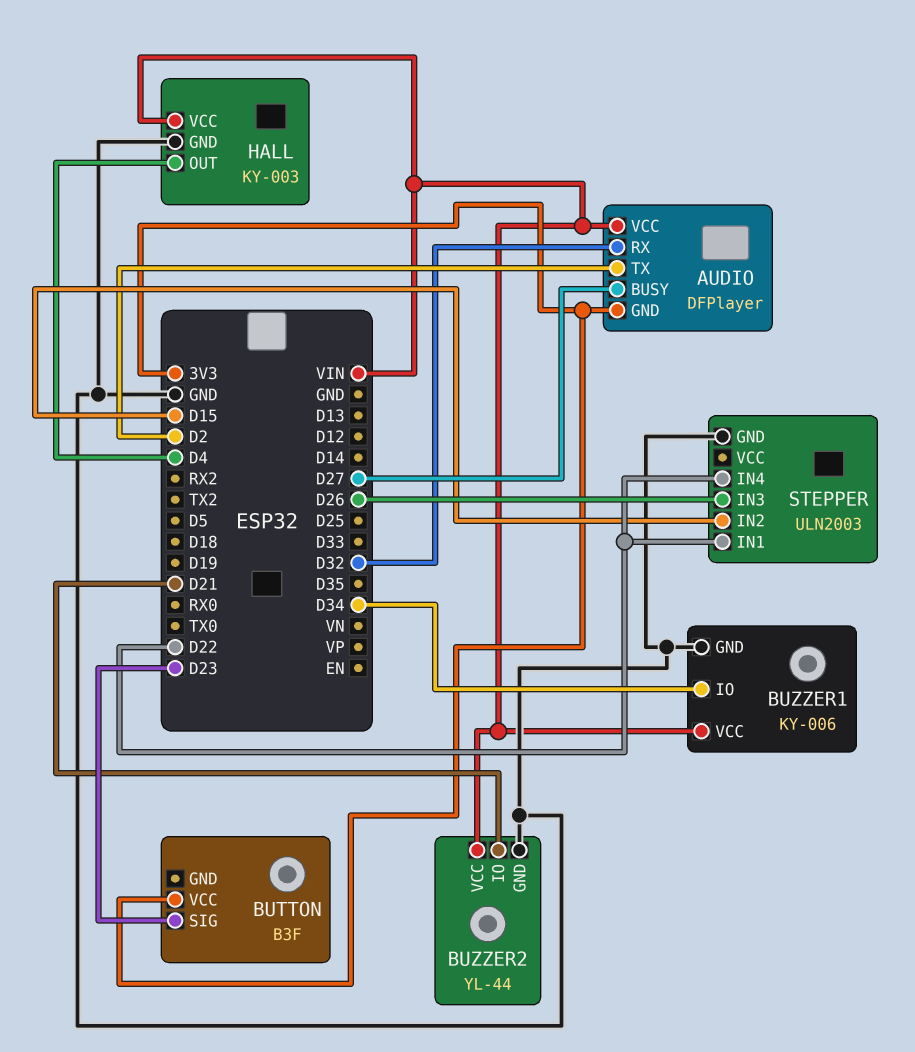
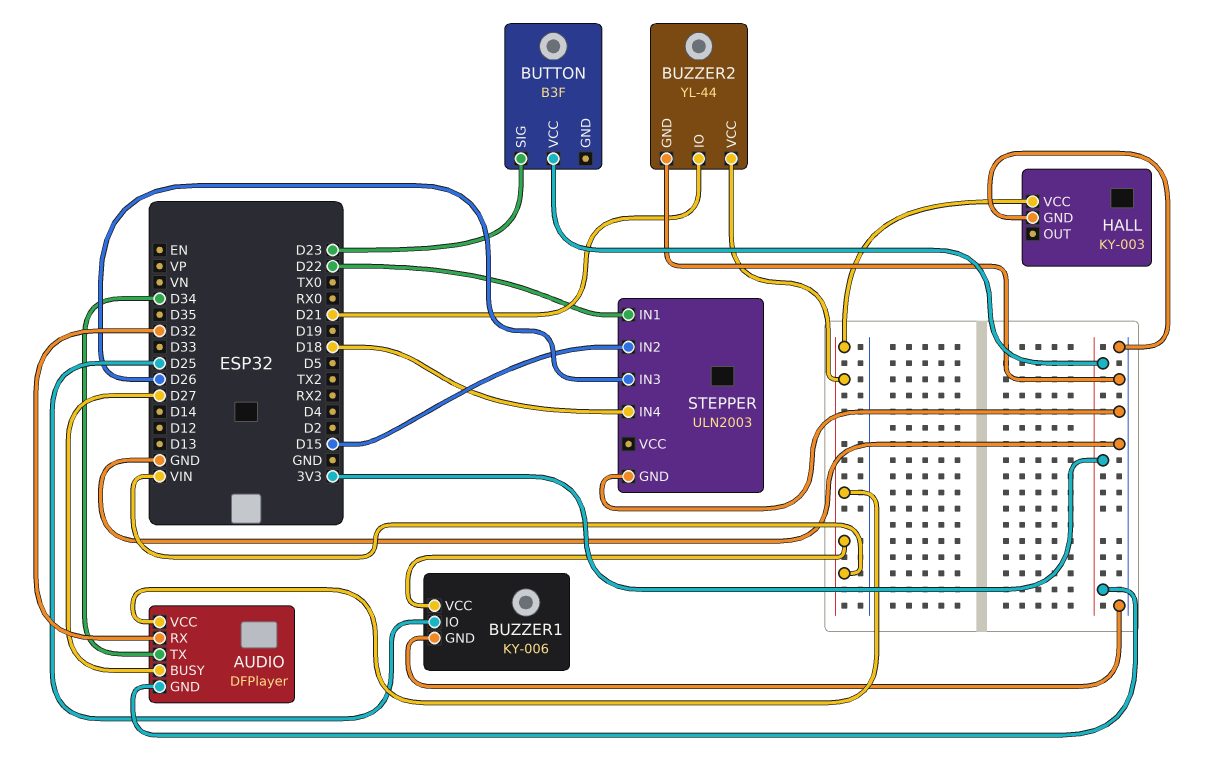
AUDIO pin TX: D2 -> D34
BUZZER1 pin IO: D34 -> D25
HALL pin OUT: D4 -> none
STEPPER pin IN4: D22 -> D18

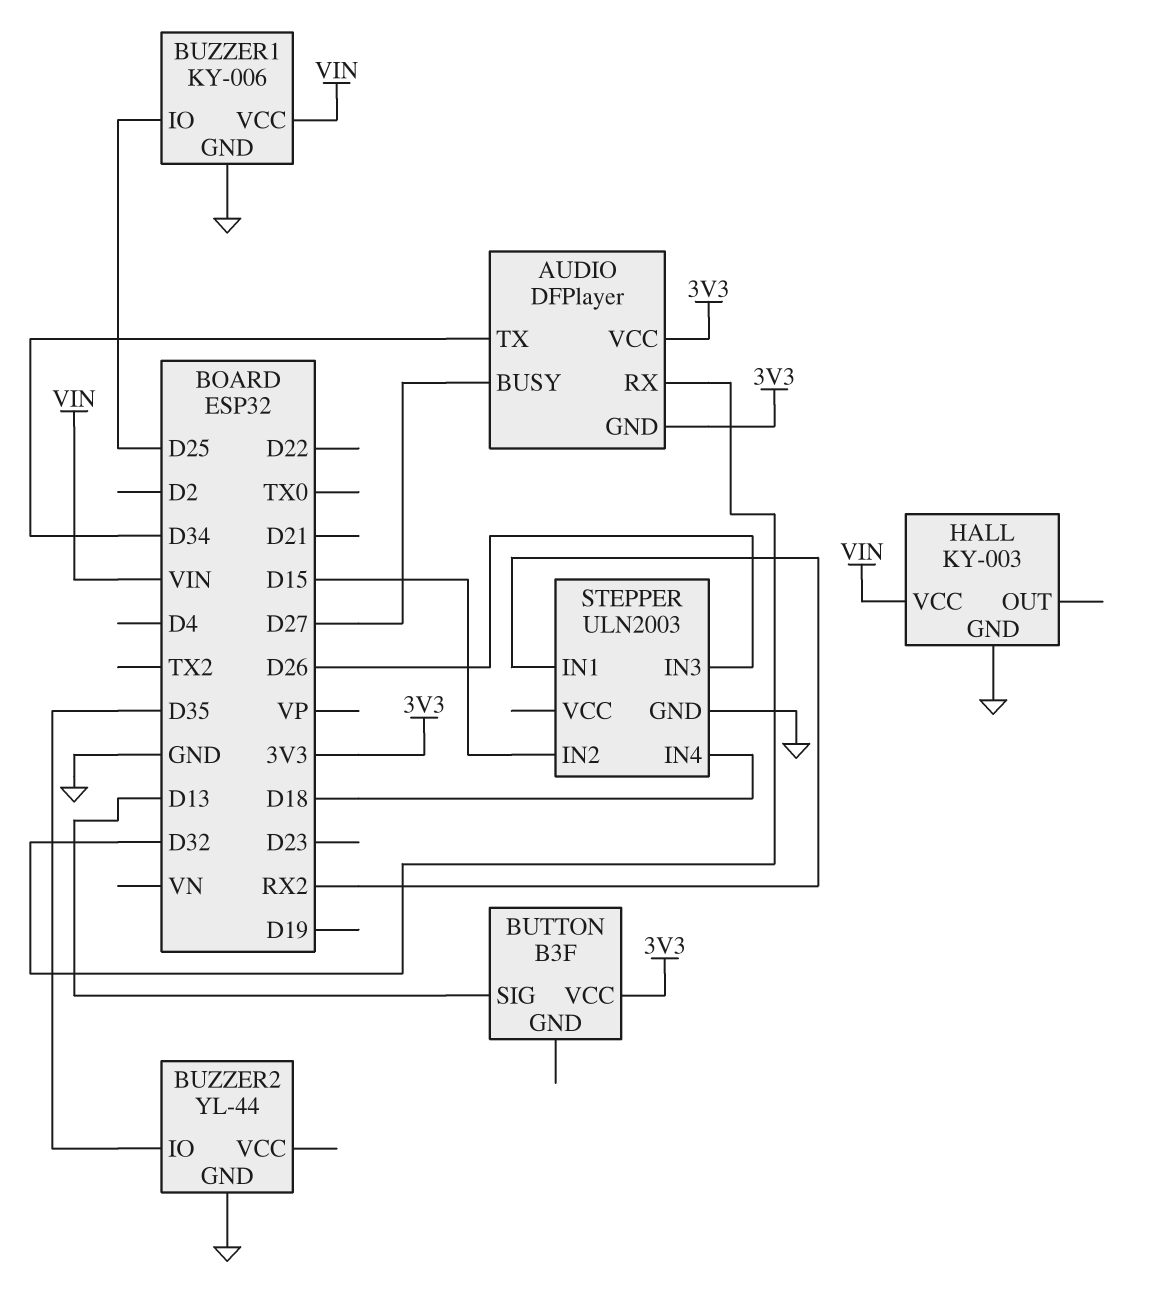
AUDIO pin VCC: VIN -> 3V3
BUTTON pin SIG: D23 -> D13
BUZZER2 pin IO: D21 -> D35
BUZZER2 pin VCC: VIN -> none
STEPPER pin IN1: D22 -> RX2

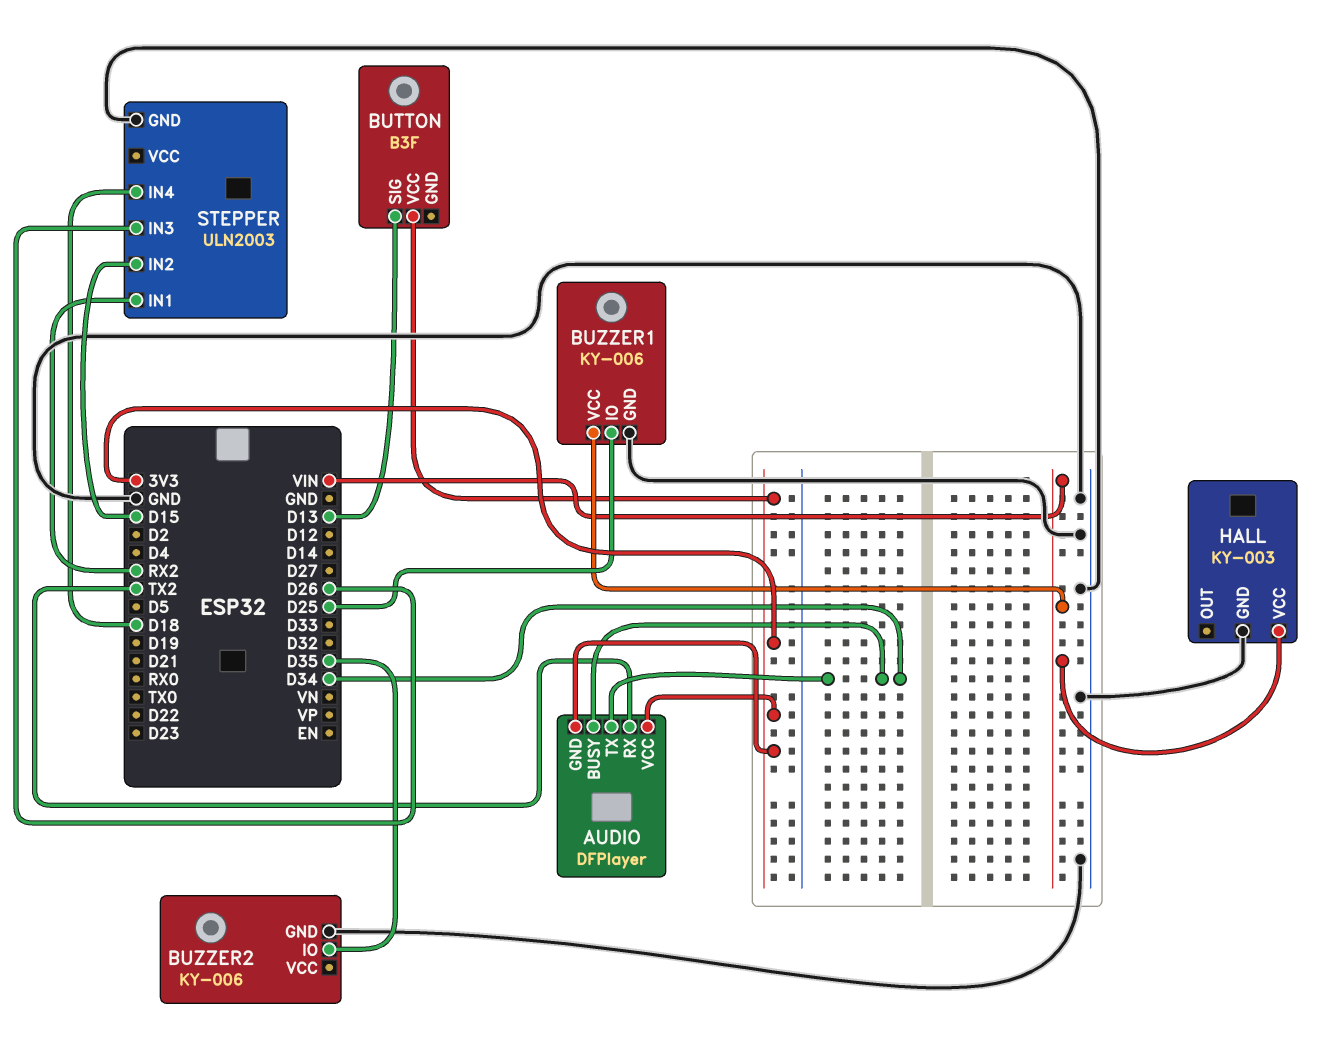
AUDIO pin BUSY: D27 -> D34
AUDIO pin RX: D32 -> TX2
BUZZER2: YL-44 -> KY-006

